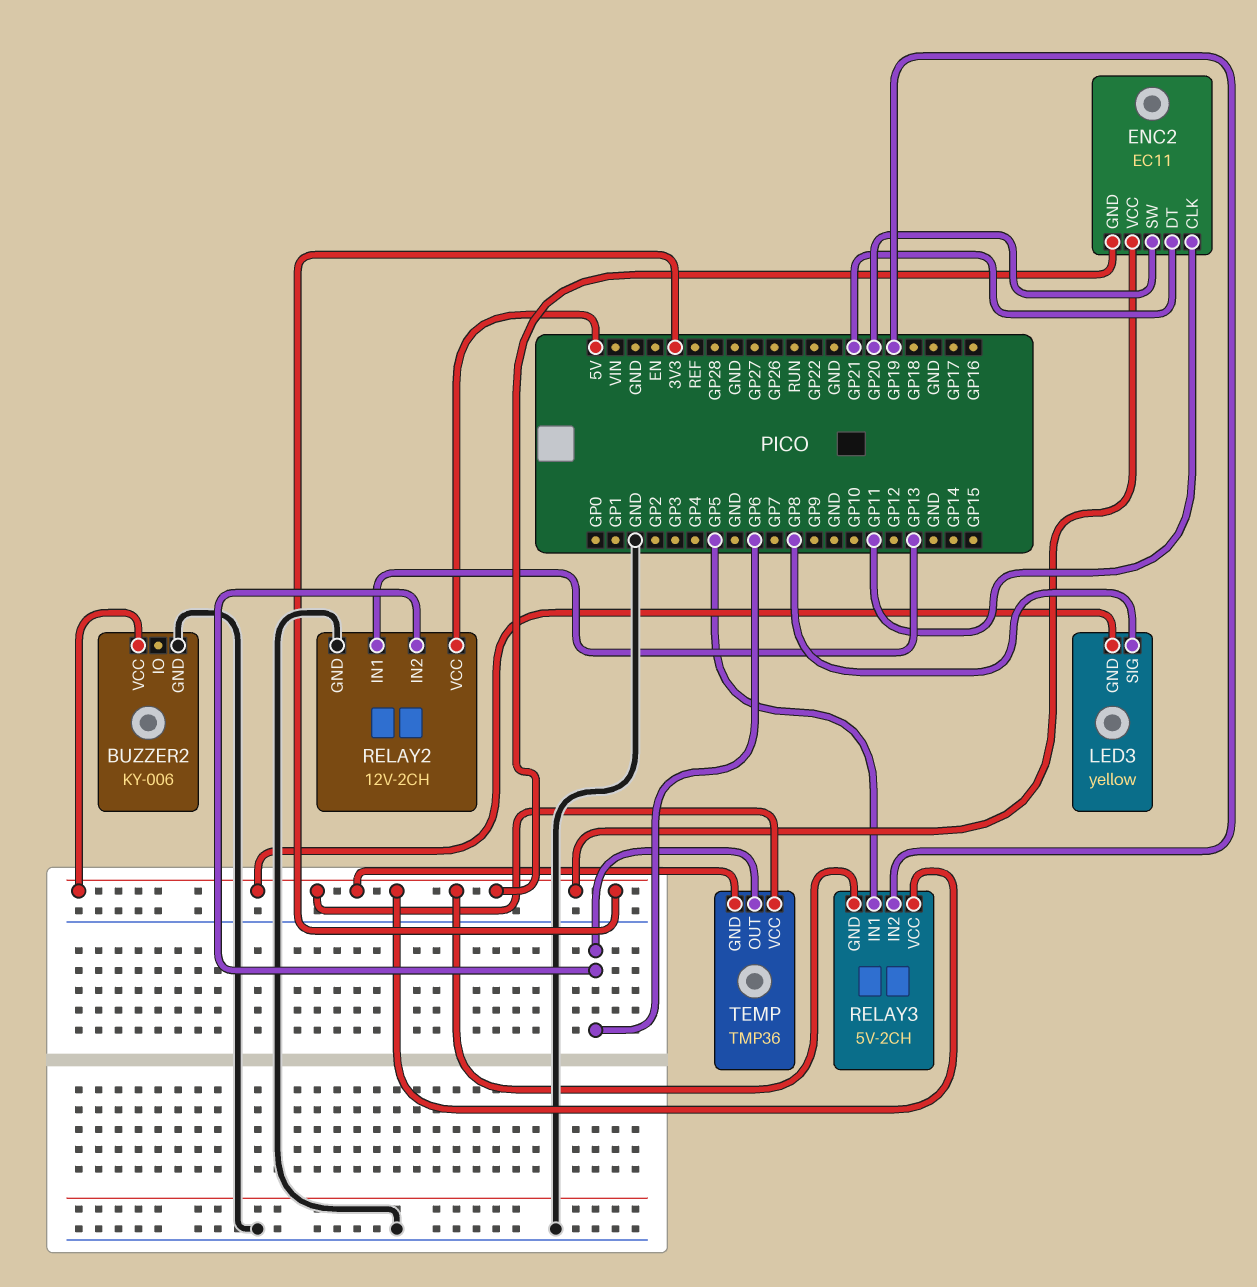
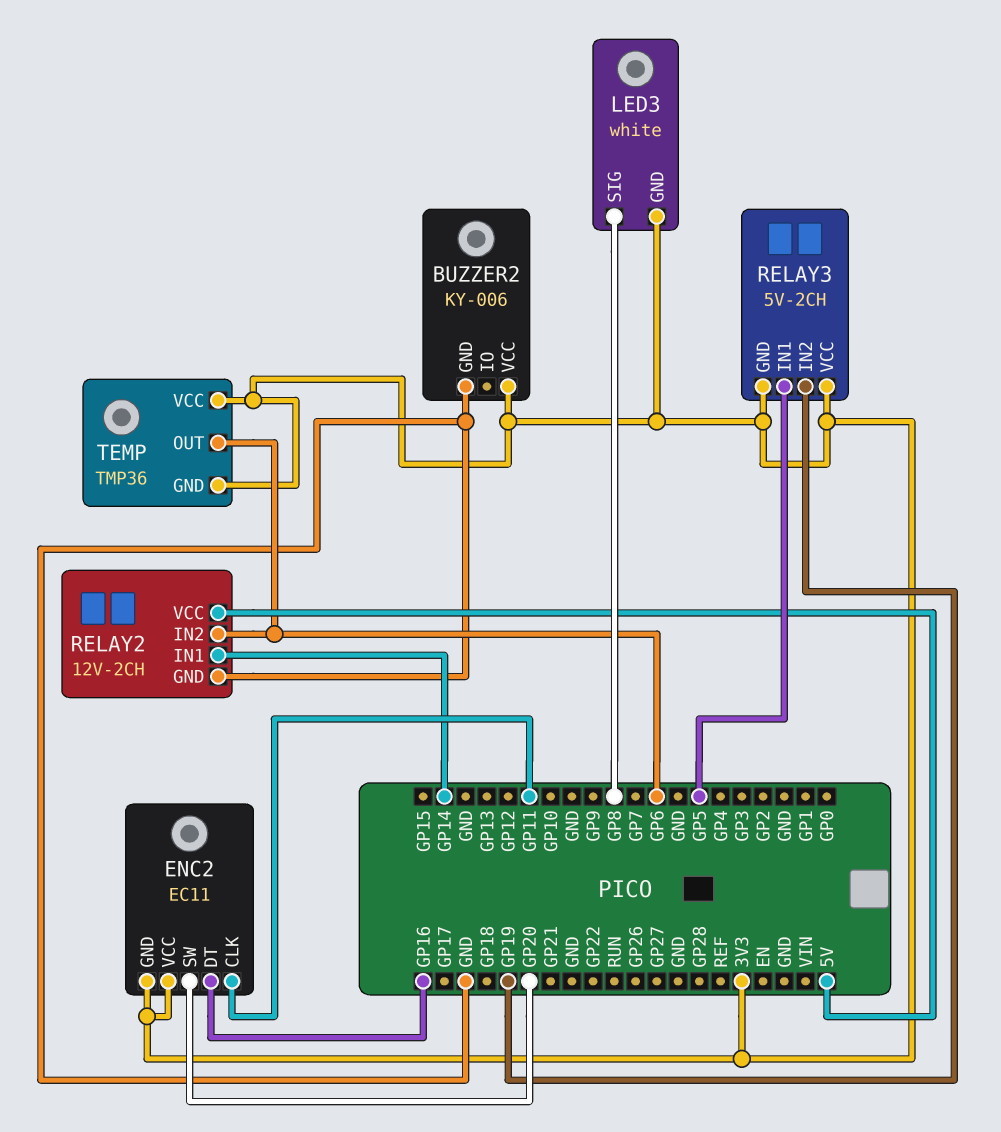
ENC2 pin DT: GP21 -> GP16
LED3: yellow -> white
RELAY2 pin IN1: GP13 -> GP14

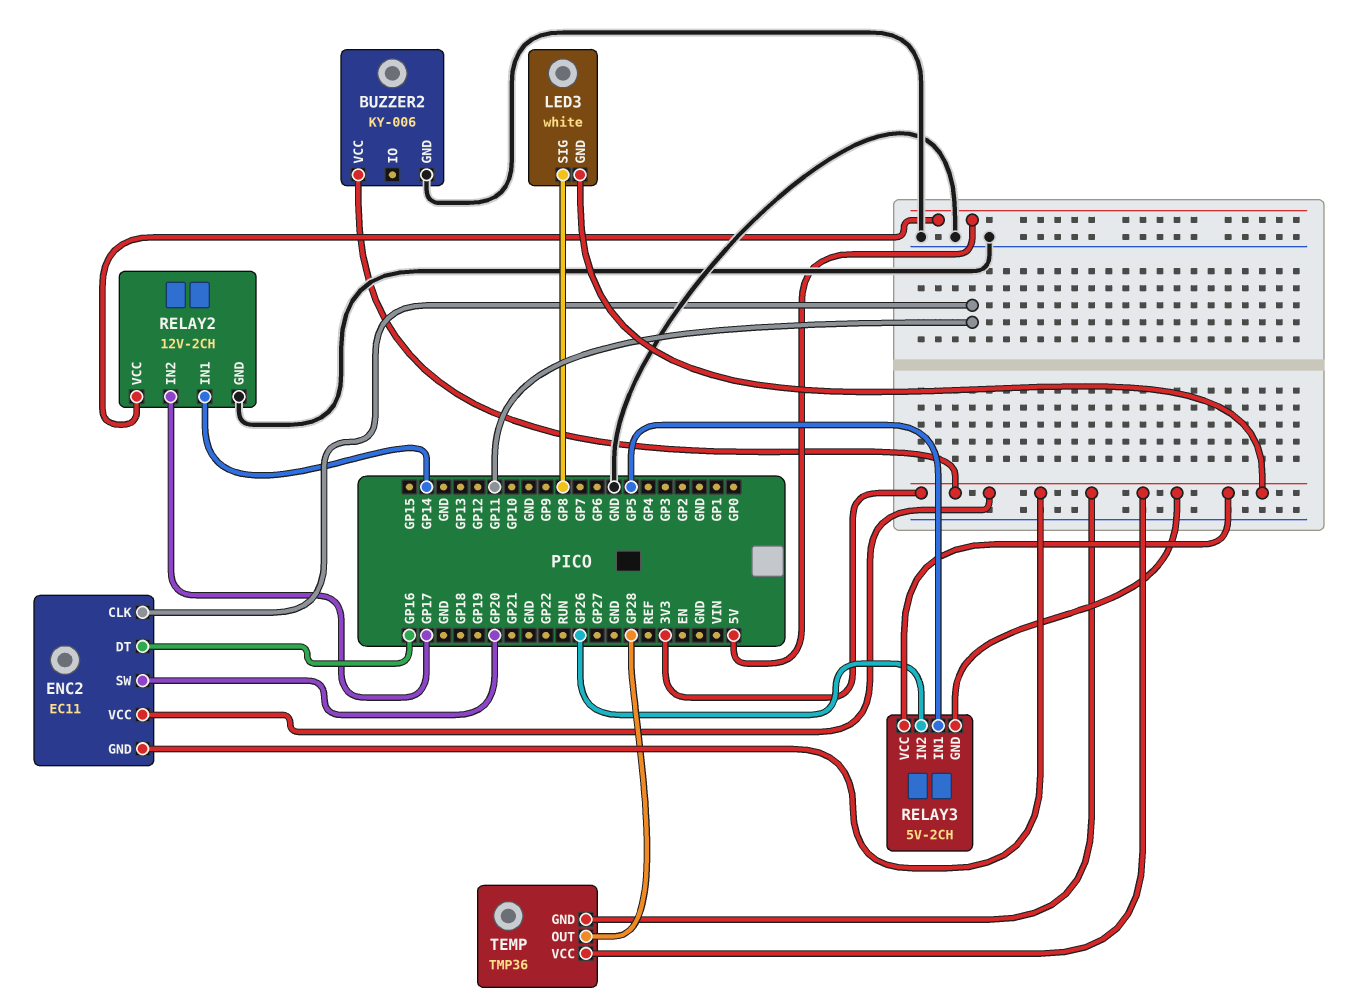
RELAY2 pin IN2: GP6 -> GP17
RELAY3 pin IN2: GP19 -> GP26
TEMP pin OUT: GP6 -> GP28

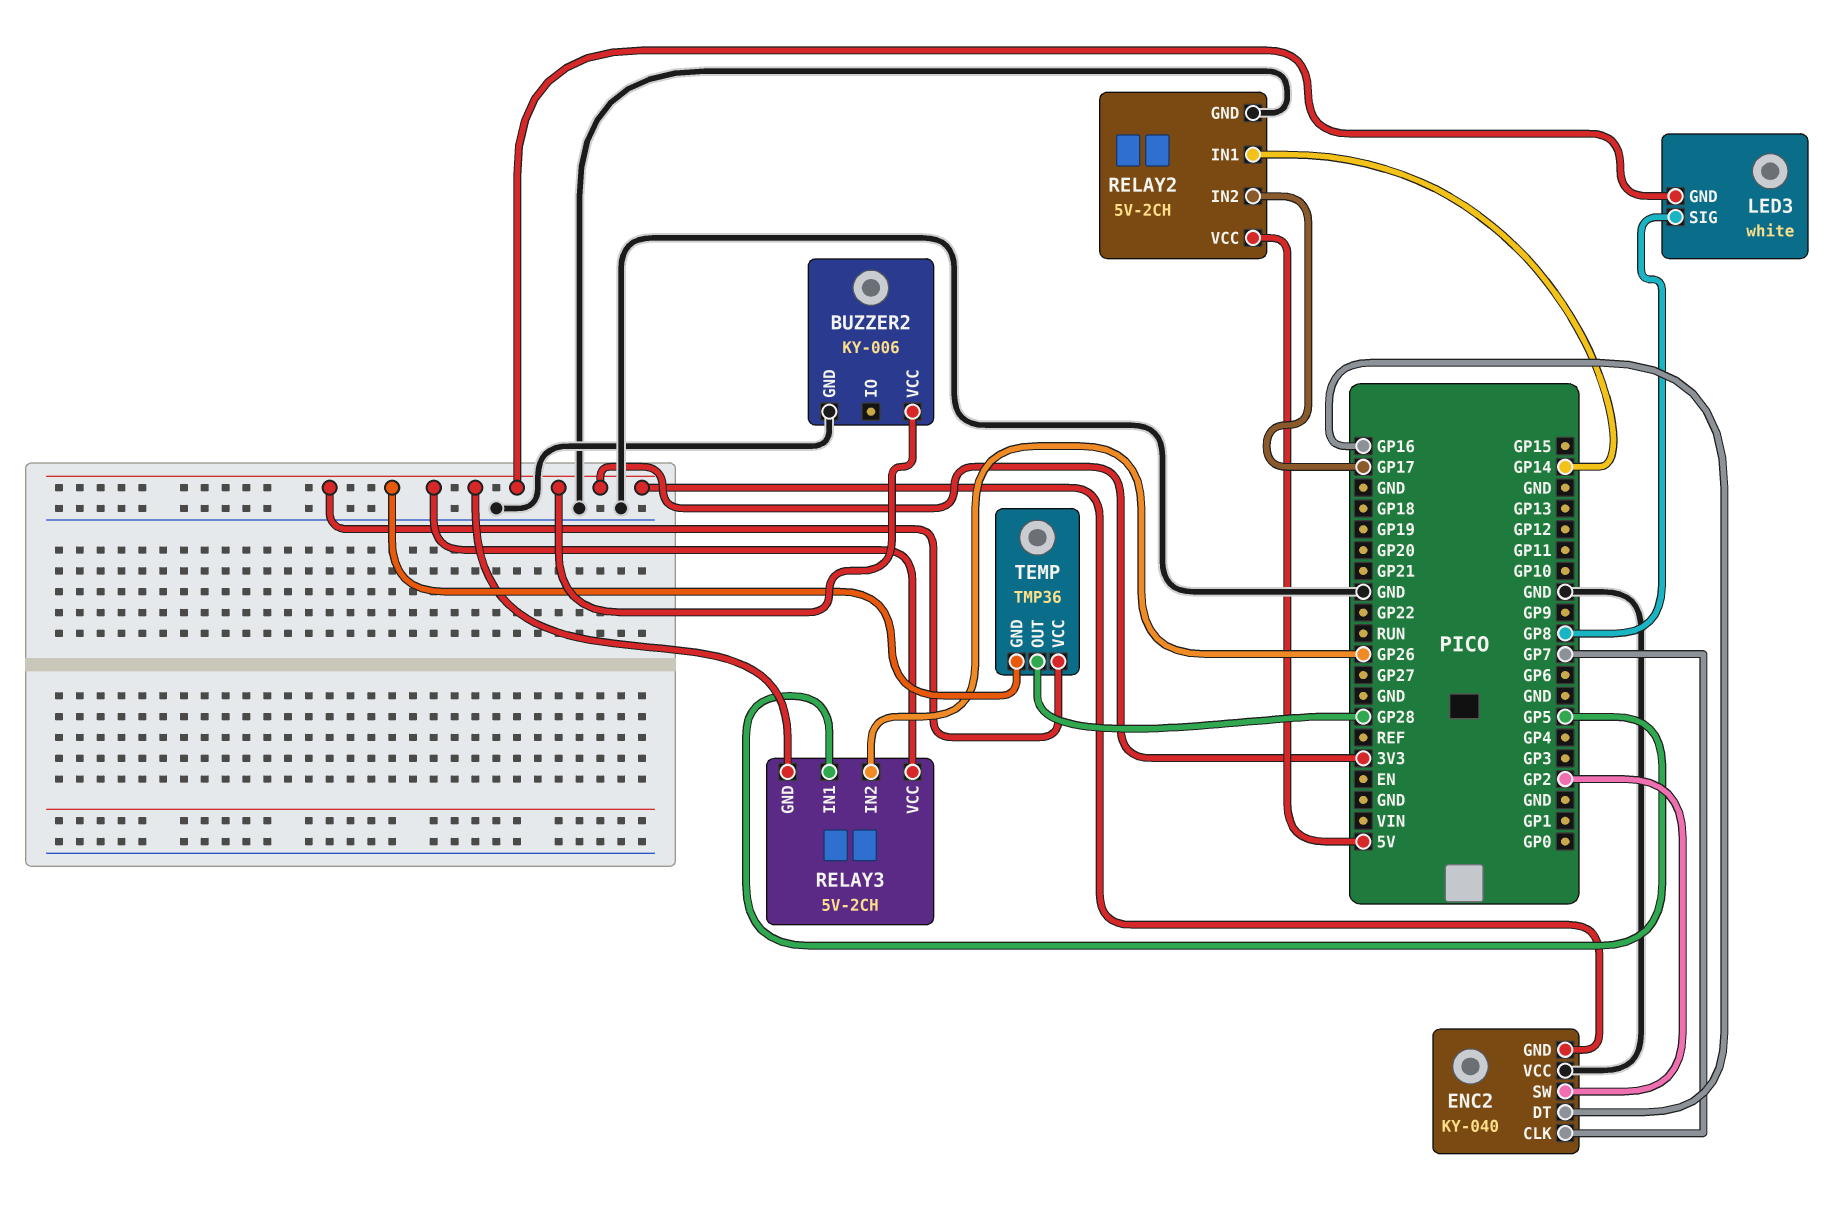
ENC2: EC11 -> KY-040
ENC2 pin CLK: GP11 -> GP7
ENC2 pin SW: GP20 -> GP2
ENC2 pin VCC: 3V3 -> GND
RELAY2: 12V-2CH -> 5V-2CH

